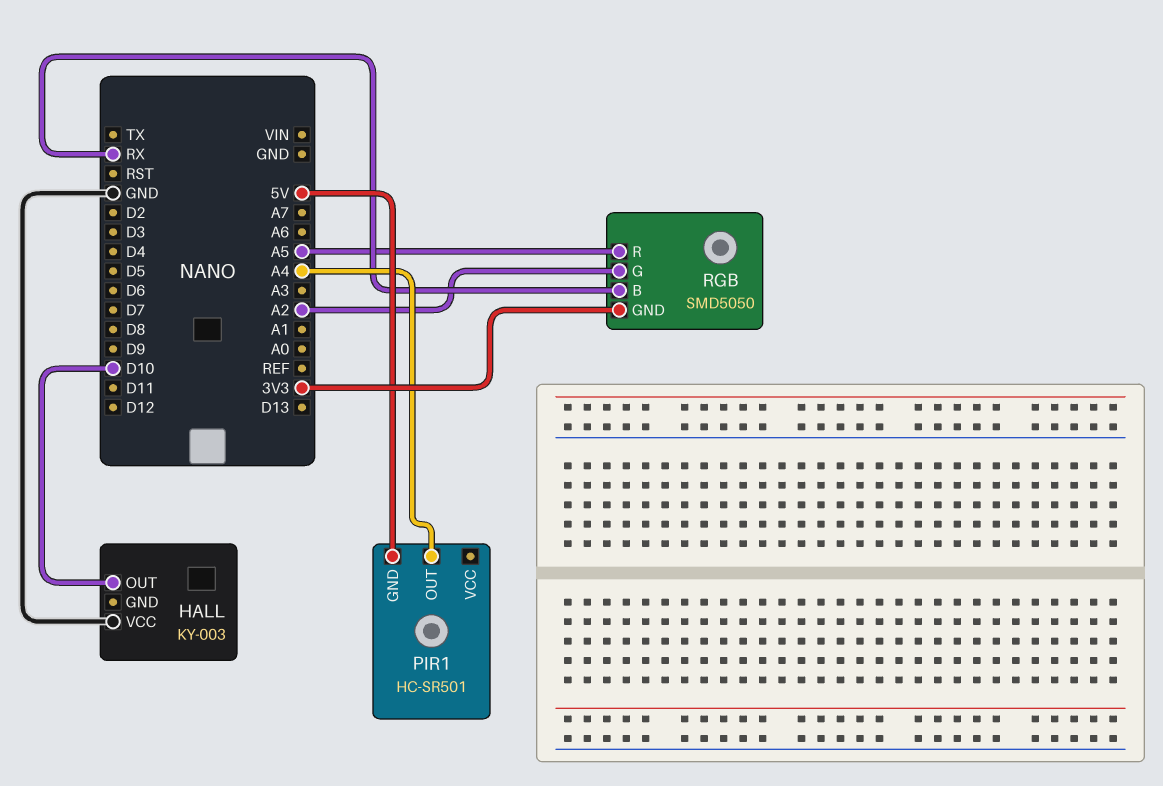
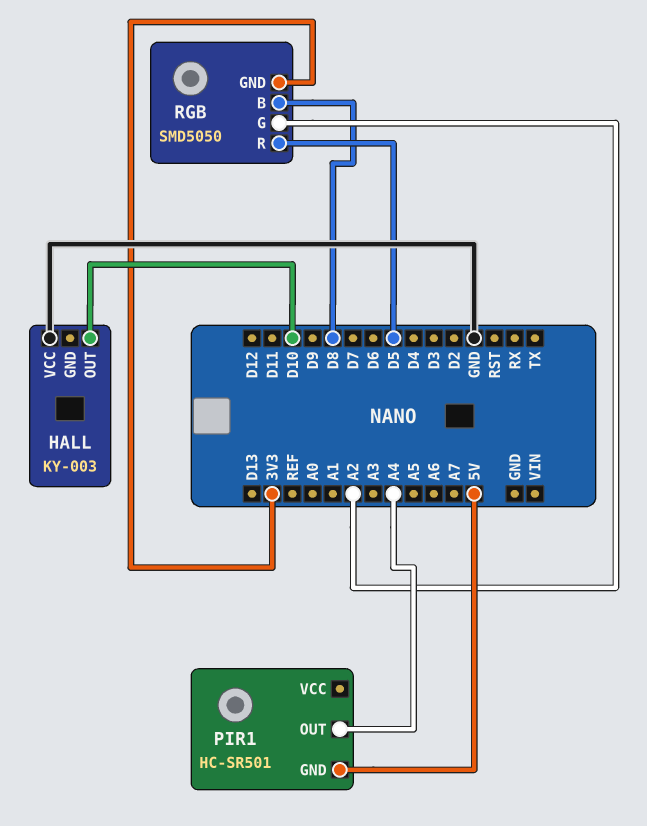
RGB pin B: RX -> D8
RGB pin R: A5 -> D5

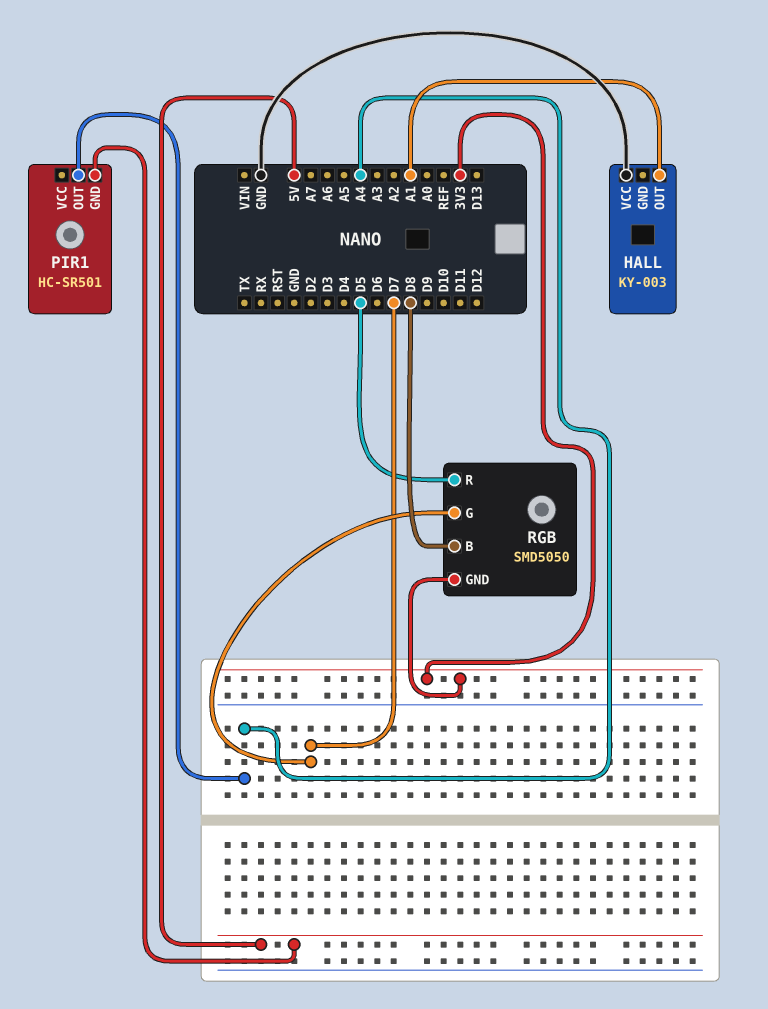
HALL pin OUT: D10 -> A1
RGB pin G: A2 -> D7

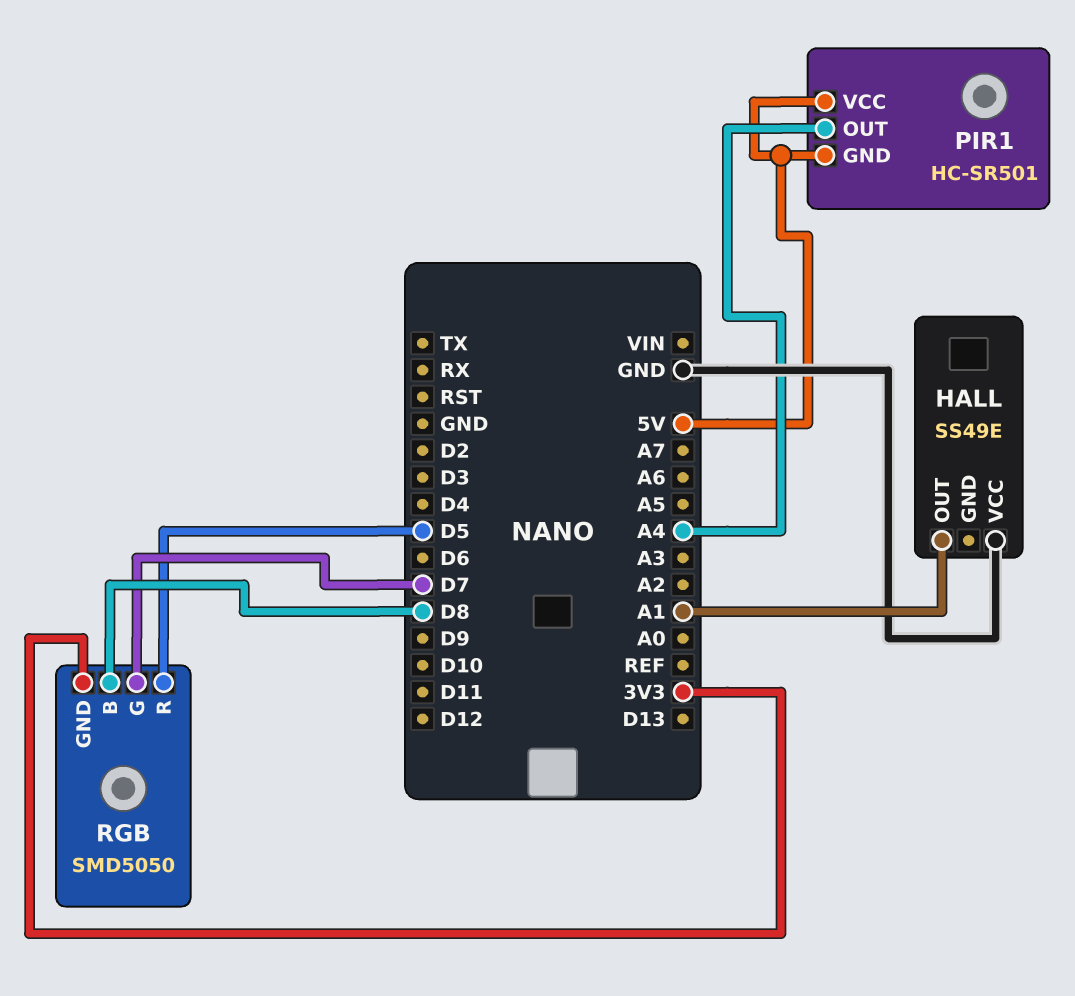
HALL: KY-003 -> SS49E
PIR1 pin VCC: none -> 5V

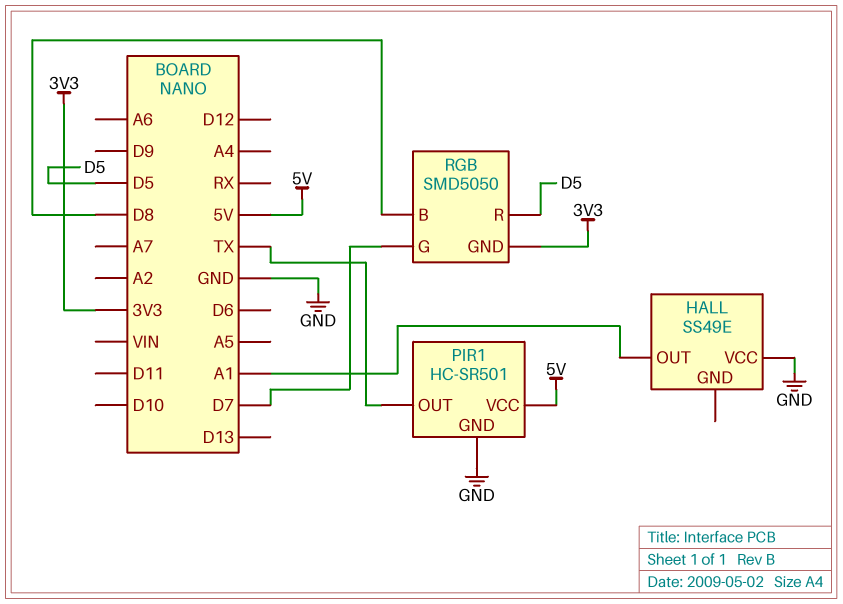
PIR1 pin GND: 5V -> GND
PIR1 pin OUT: A4 -> TX

